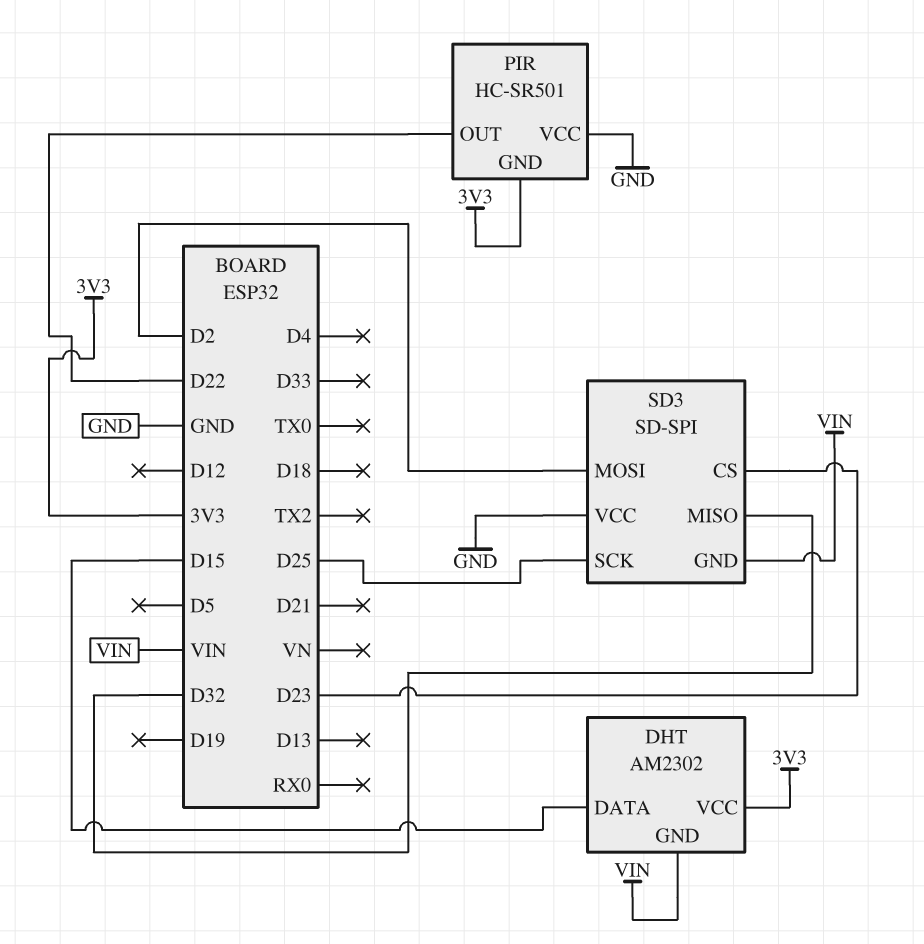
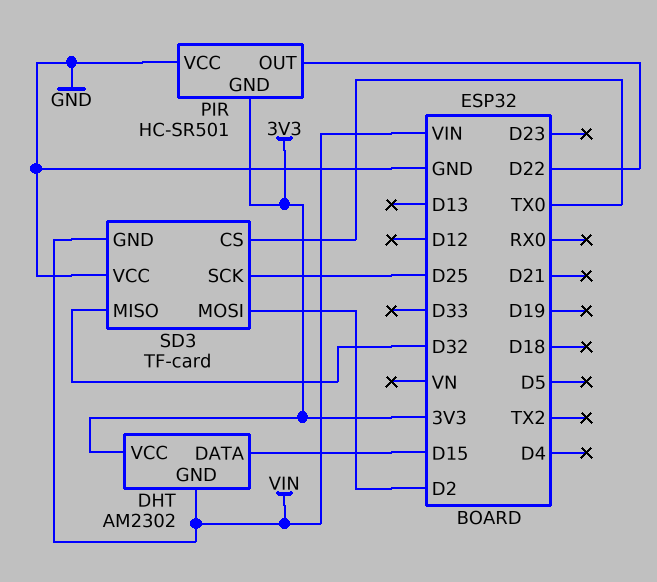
SD3: SD-SPI -> TF-card
SD3 pin CS: D23 -> TX0

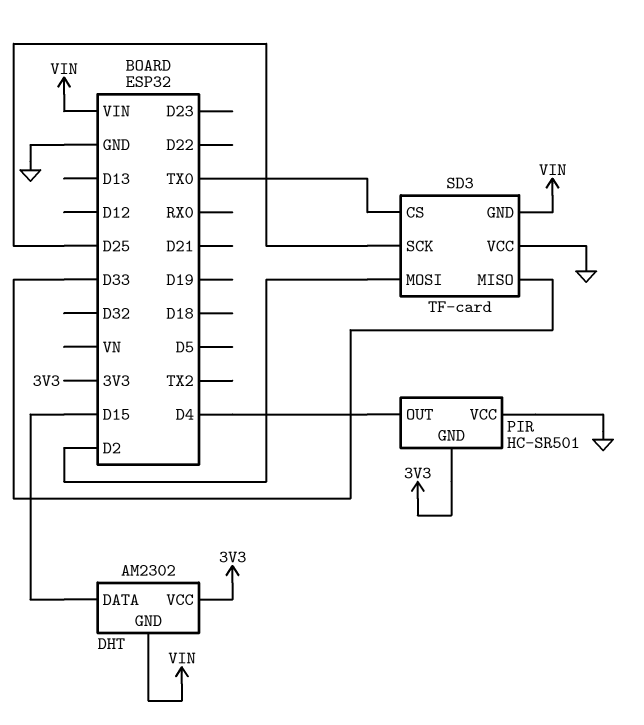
PIR pin OUT: D22 -> D4
SD3 pin MISO: D32 -> D33

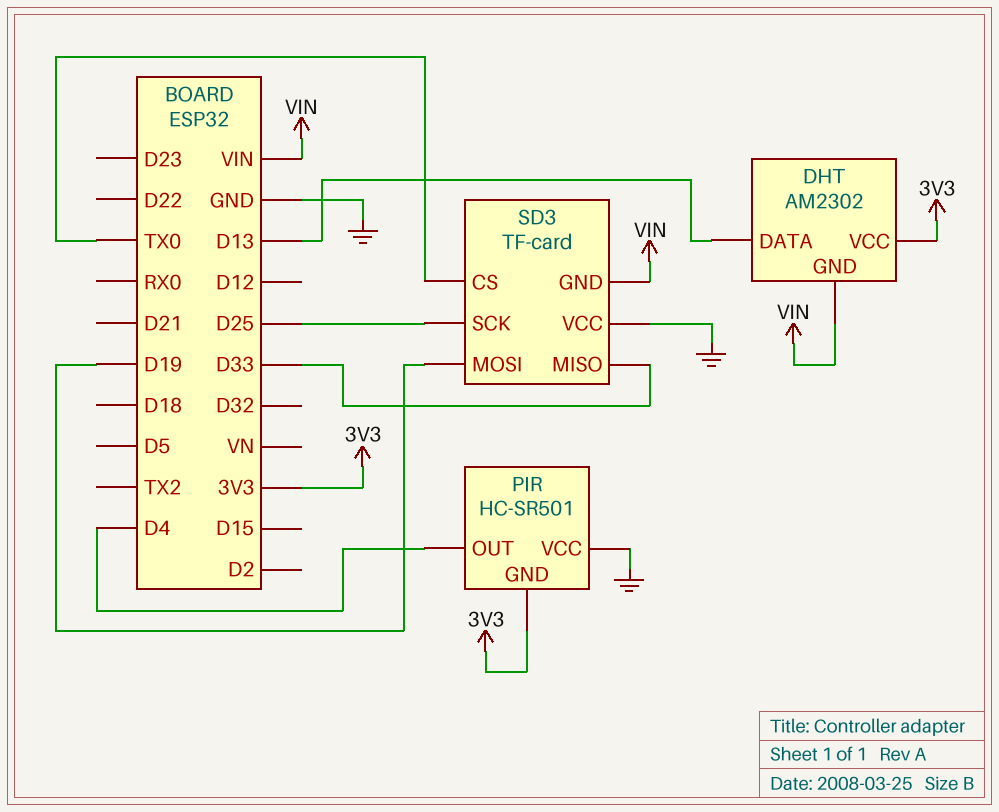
DHT pin DATA: D15 -> D13
SD3 pin MOSI: D2 -> D19

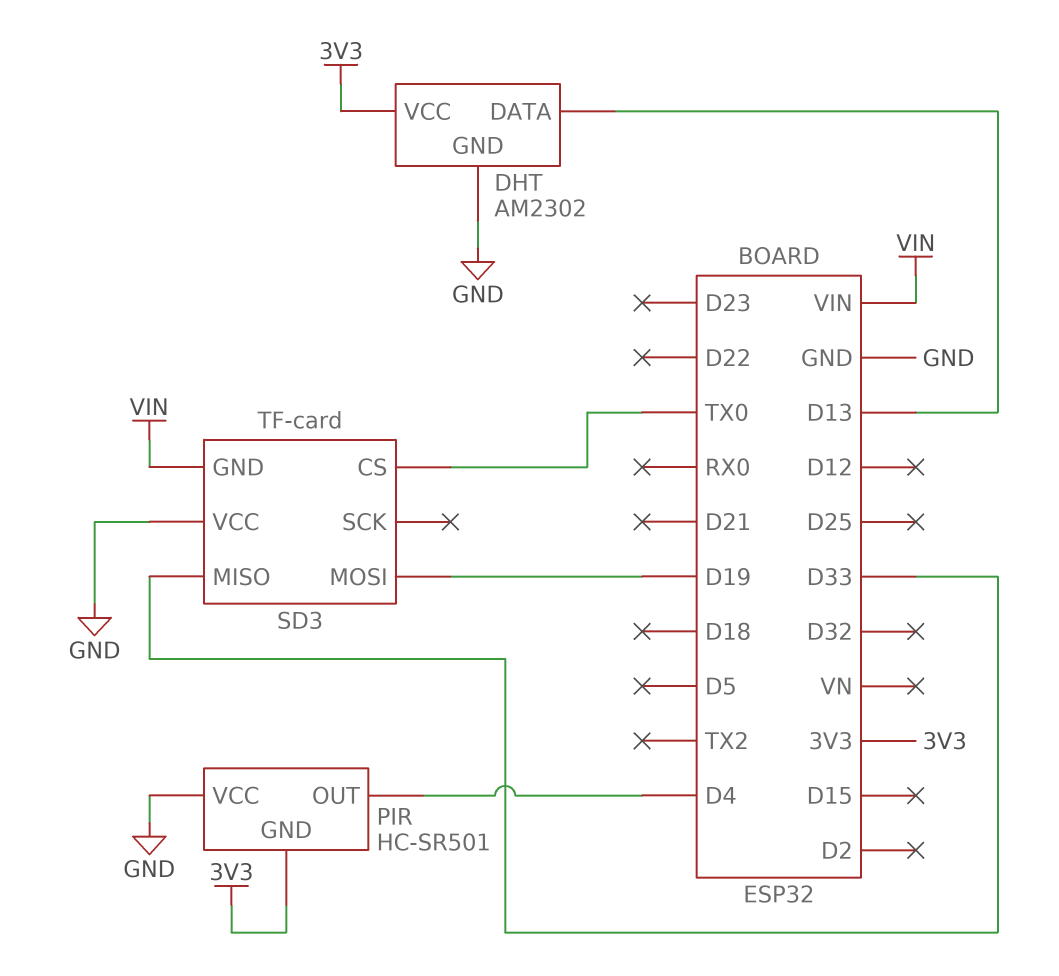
DHT pin GND: VIN -> GND
SD3 pin SCK: D25 -> none

